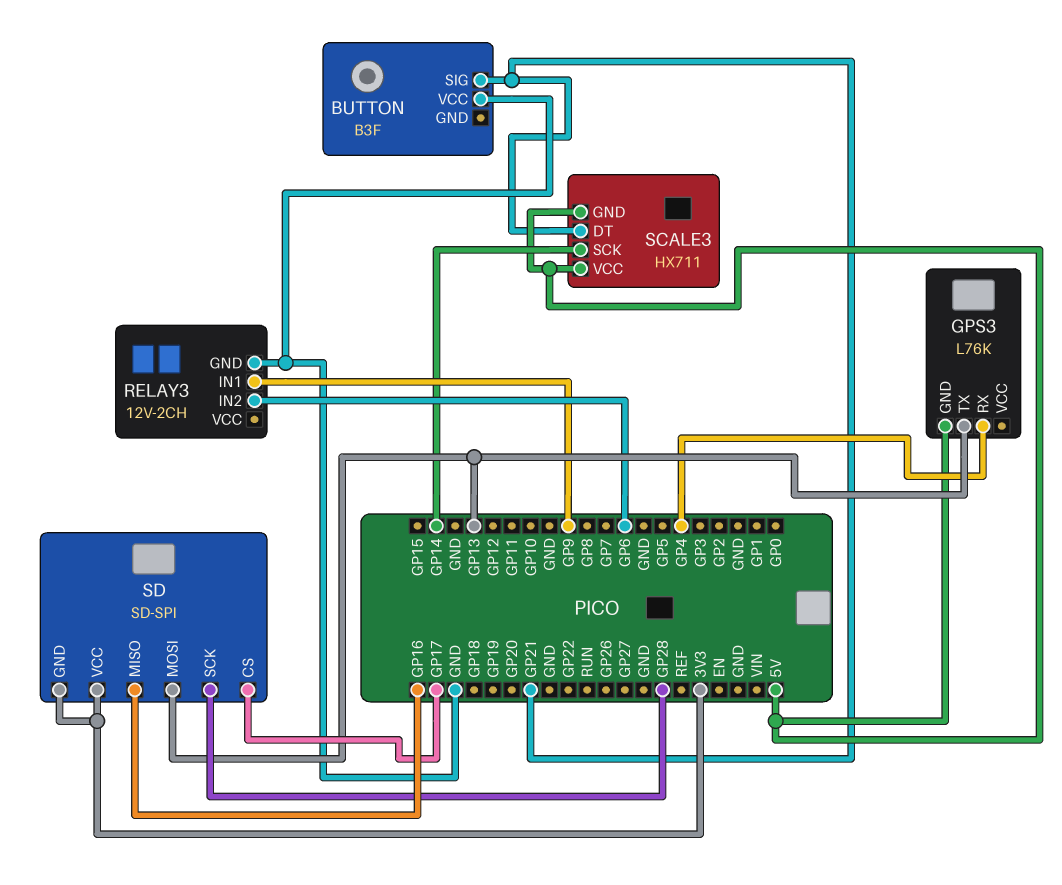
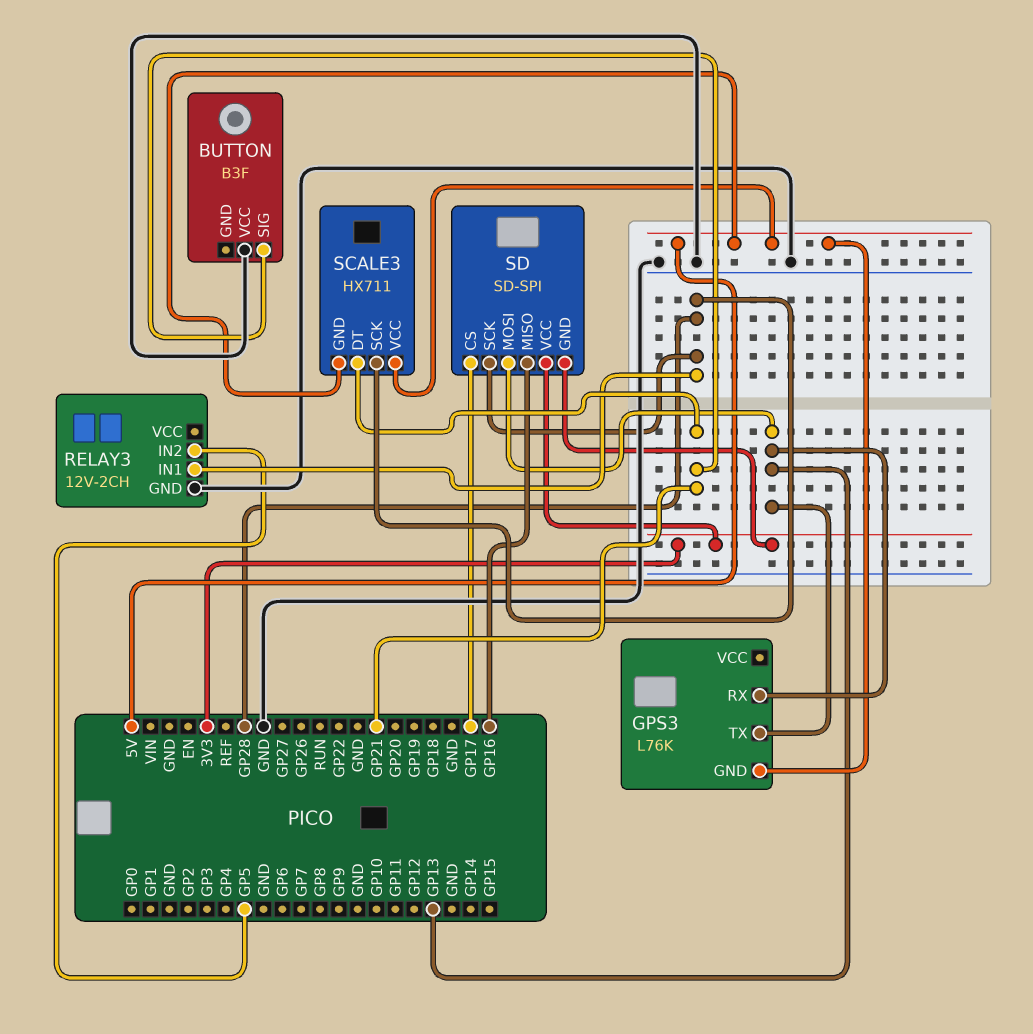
GPS3 pin RX: GP4 -> GP13
RELAY3 pin IN1: GP9 -> GP28
RELAY3 pin IN2: GP6 -> GP5
SCALE3 pin SCK: GP14 -> GP28

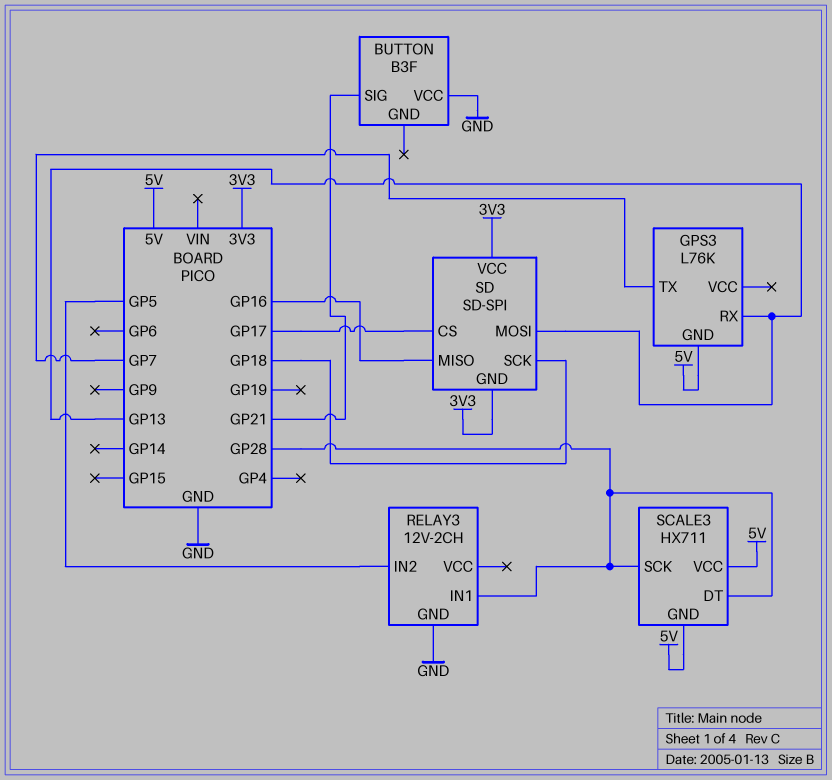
GPS3 pin TX: GP13 -> GP7
SCALE3 pin DT: GP21 -> GP28
SD pin SCK: GP28 -> GP18

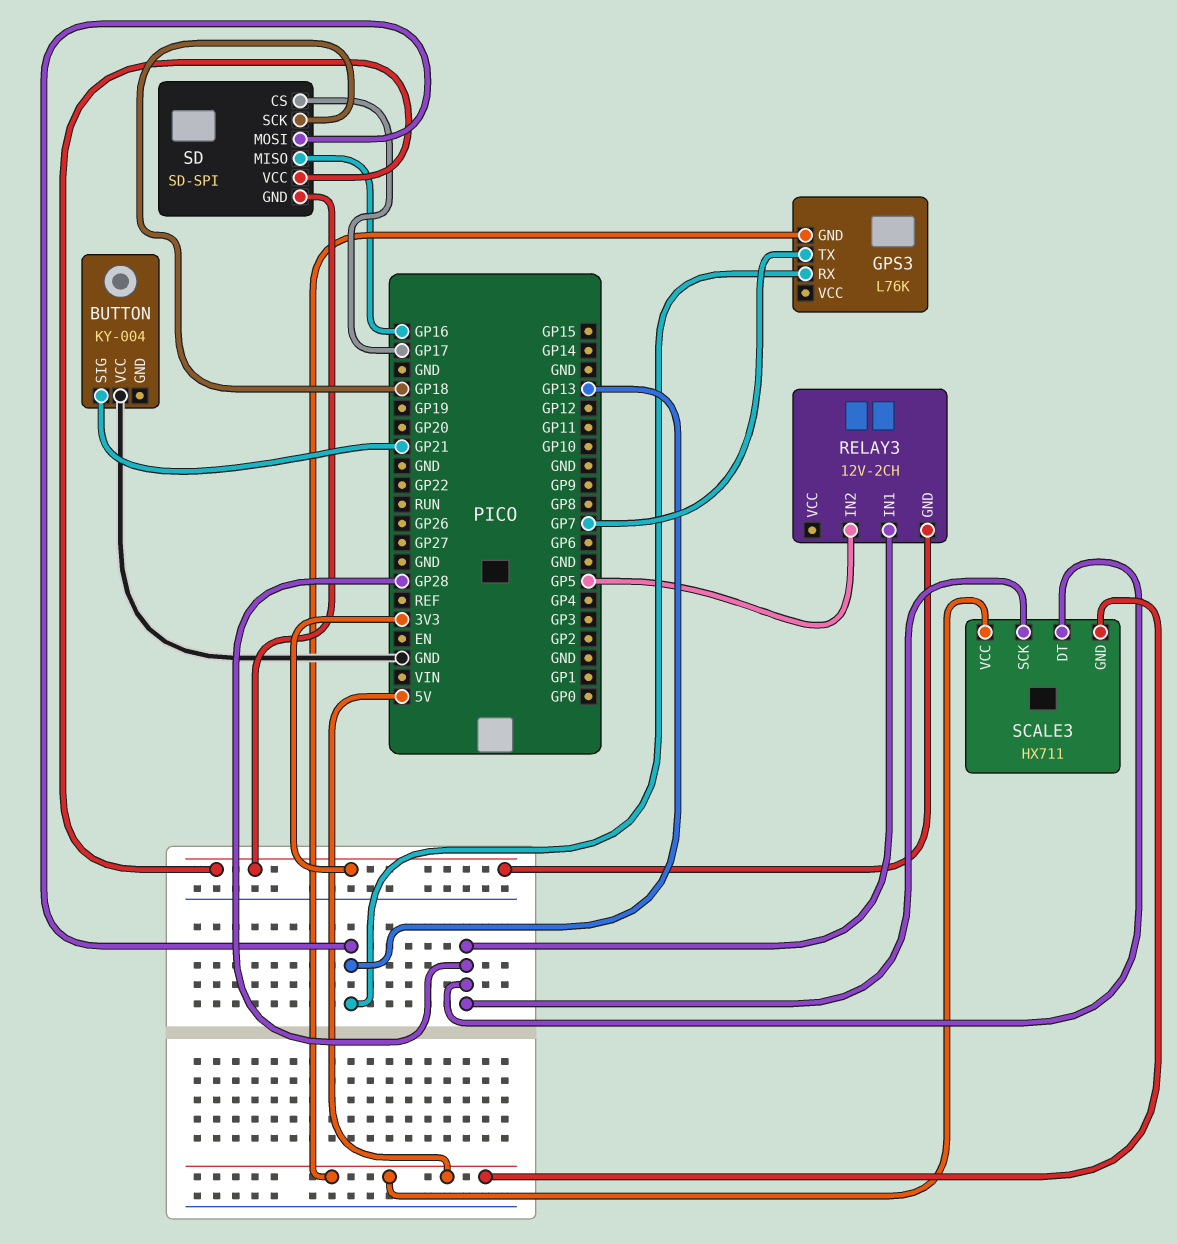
BUTTON: B3F -> KY-004
RELAY3 pin GND: GND -> 3V3

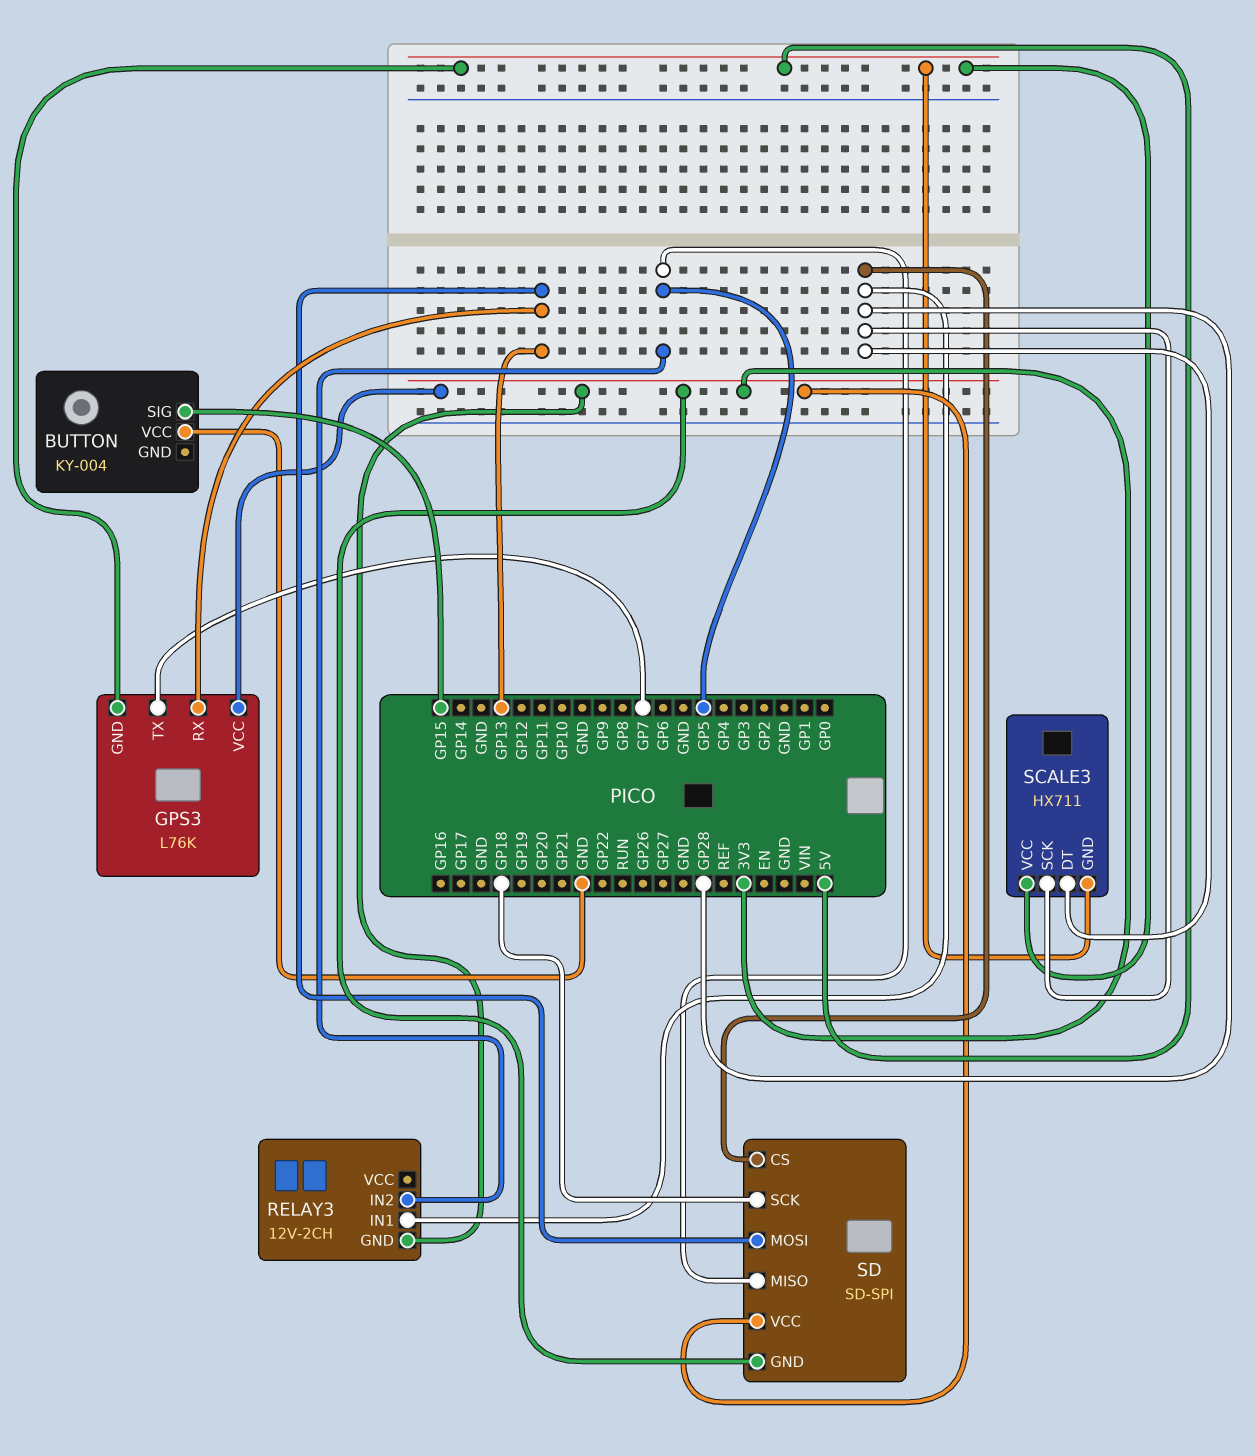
BUTTON pin SIG: GP21 -> GP15
GPS3 pin VCC: none -> 3V3
SD pin CS: GP17 -> GP28
SD pin MISO: GP16 -> GP5

